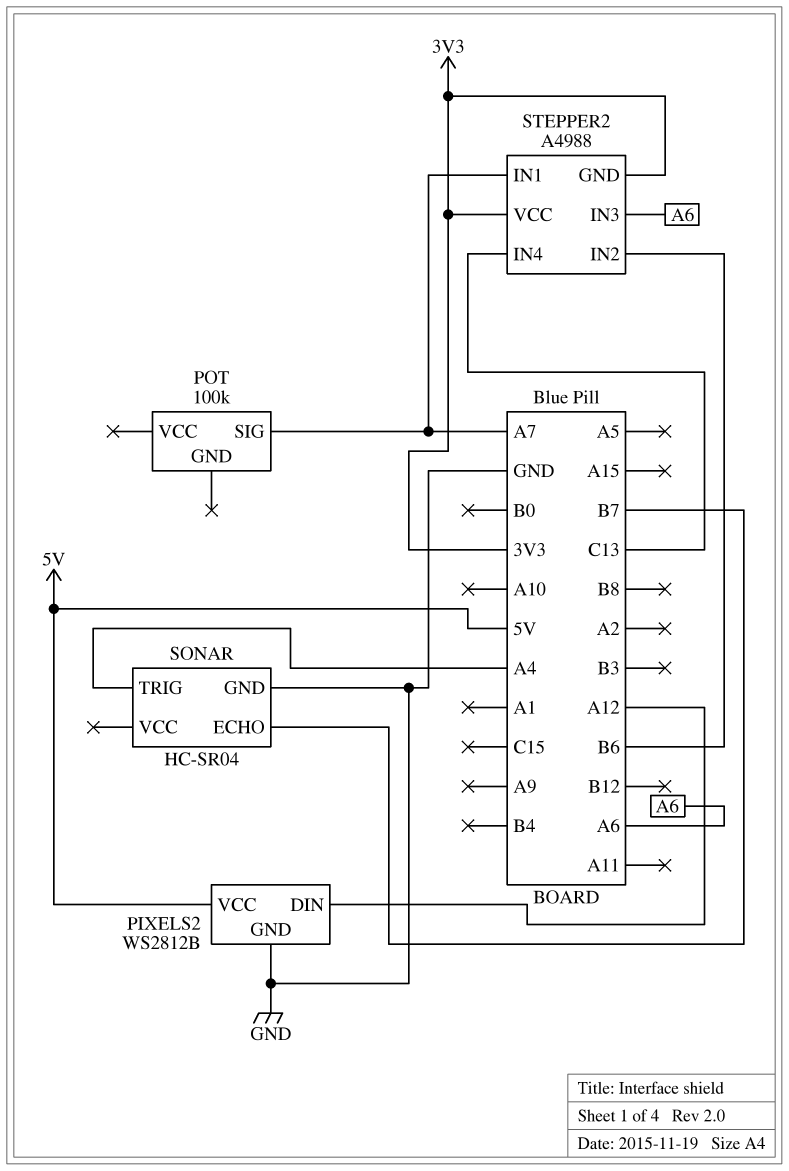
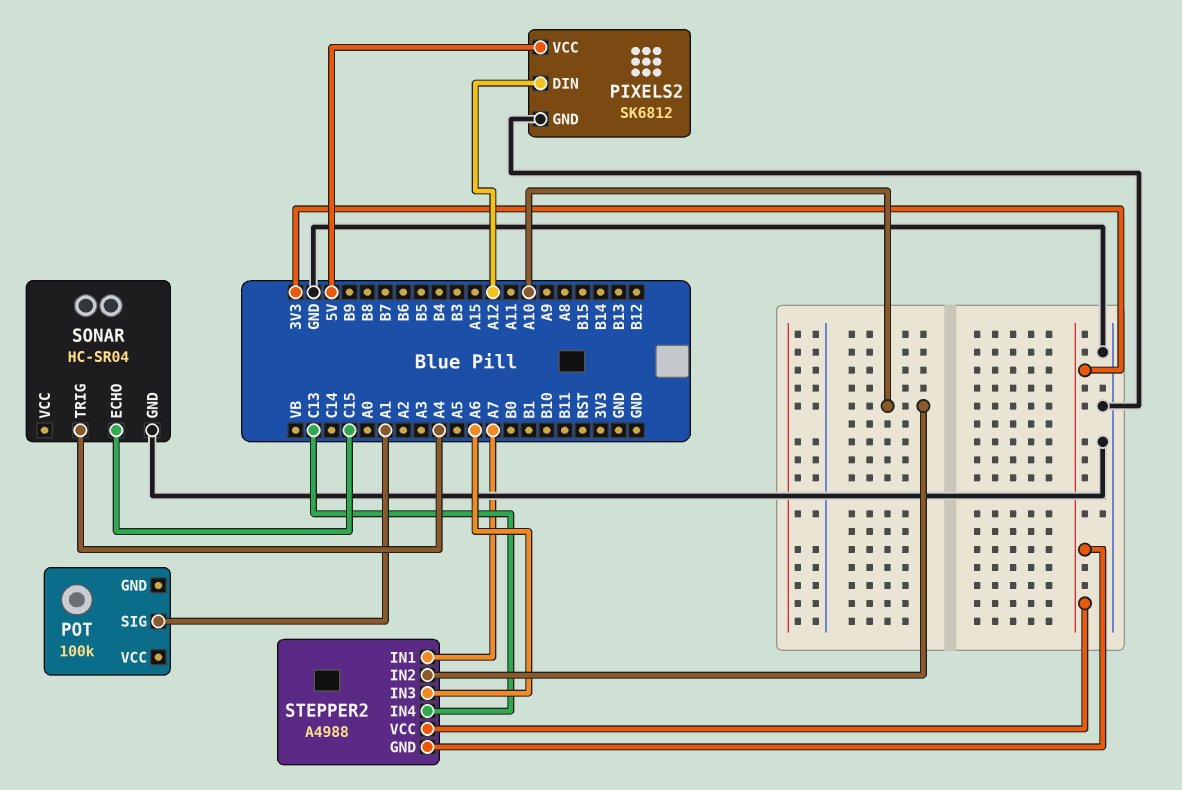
PIXELS2: WS2812B -> SK6812
POT pin SIG: A7 -> A1
SONAR pin ECHO: B7 -> C15
STEPPER2 pin IN2: B6 -> A10

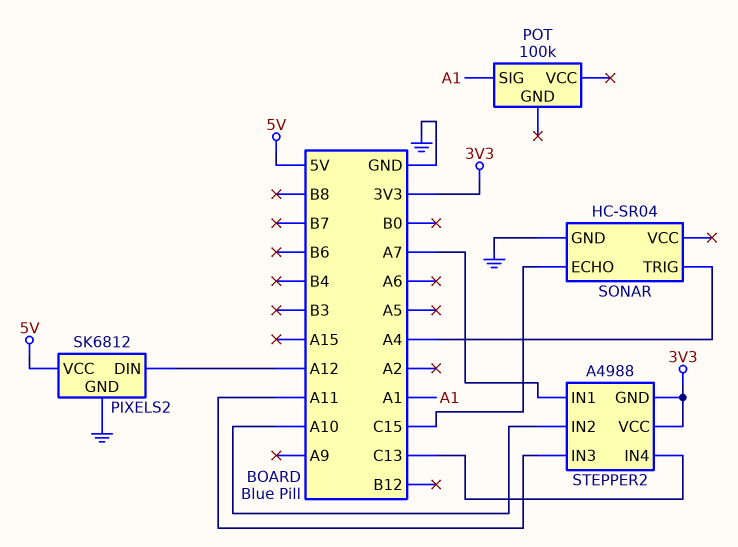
STEPPER2 pin IN3: A6 -> A11

